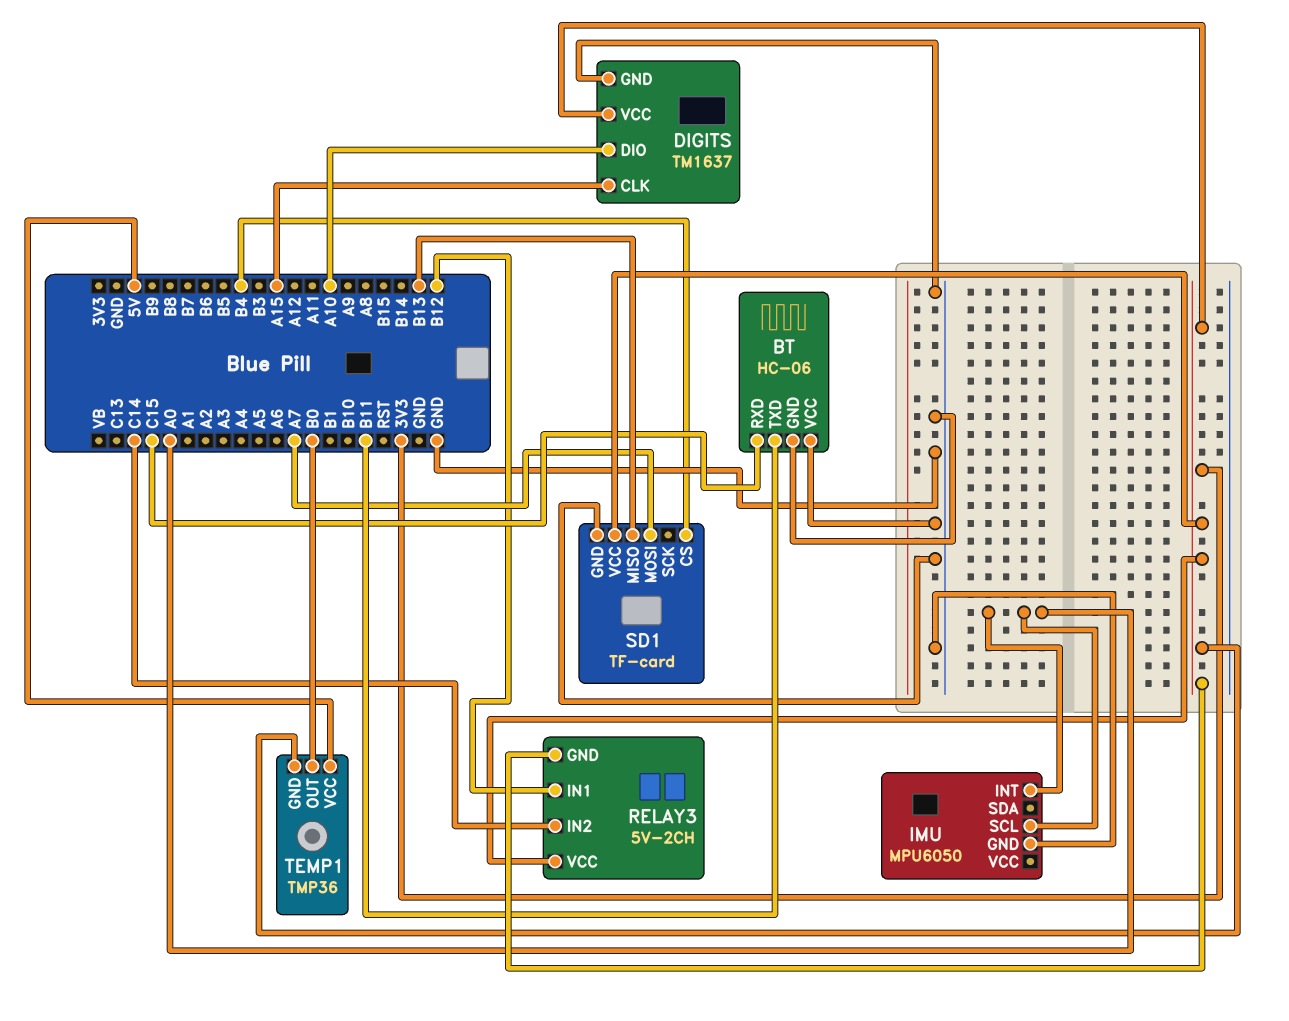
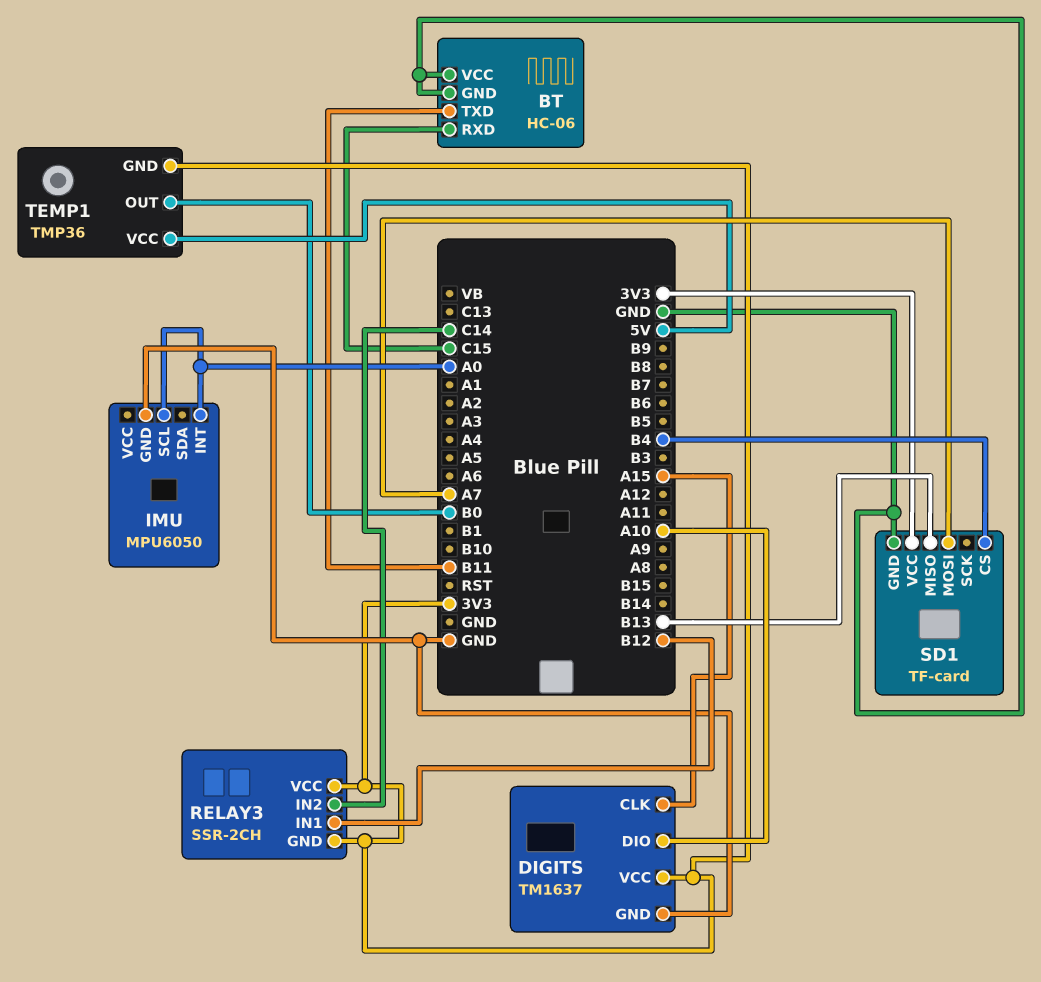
RELAY3: 5V-2CH -> SSR-2CH

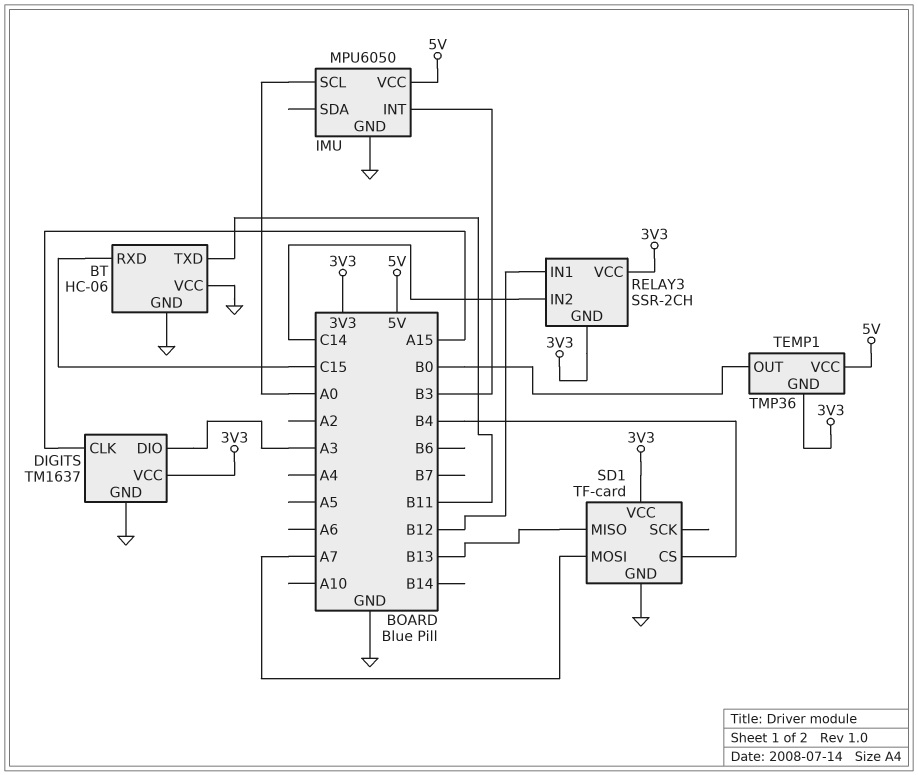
DIGITS pin DIO: A10 -> A3
IMU pin INT: A0 -> B3
IMU pin VCC: none -> 5V

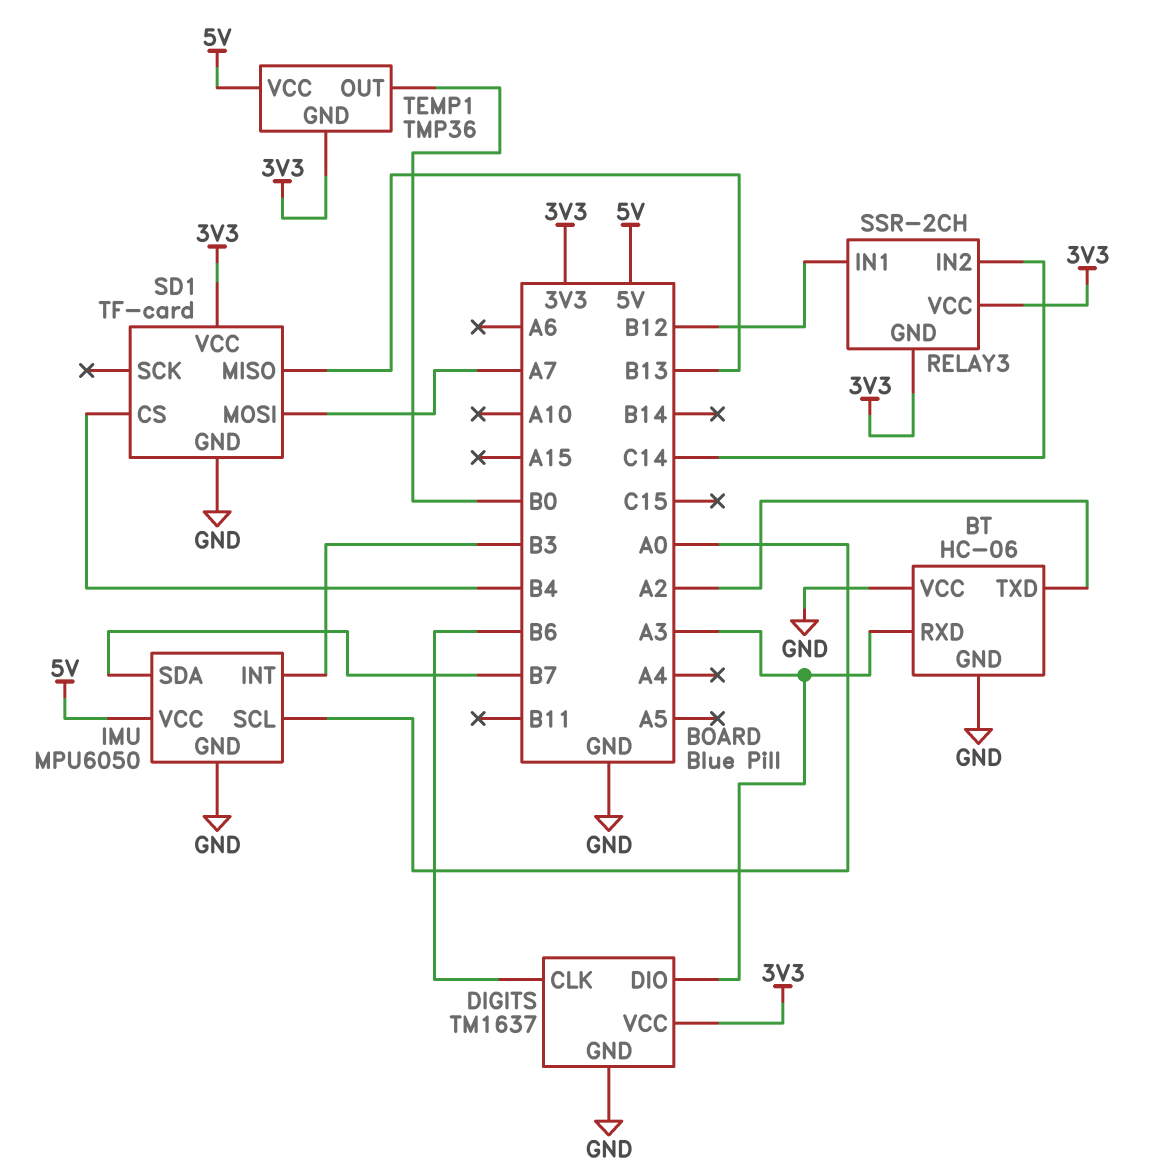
BT pin RXD: C15 -> A3
BT pin TXD: B11 -> A2
DIGITS pin CLK: A15 -> B6
IMU pin SDA: none -> B7

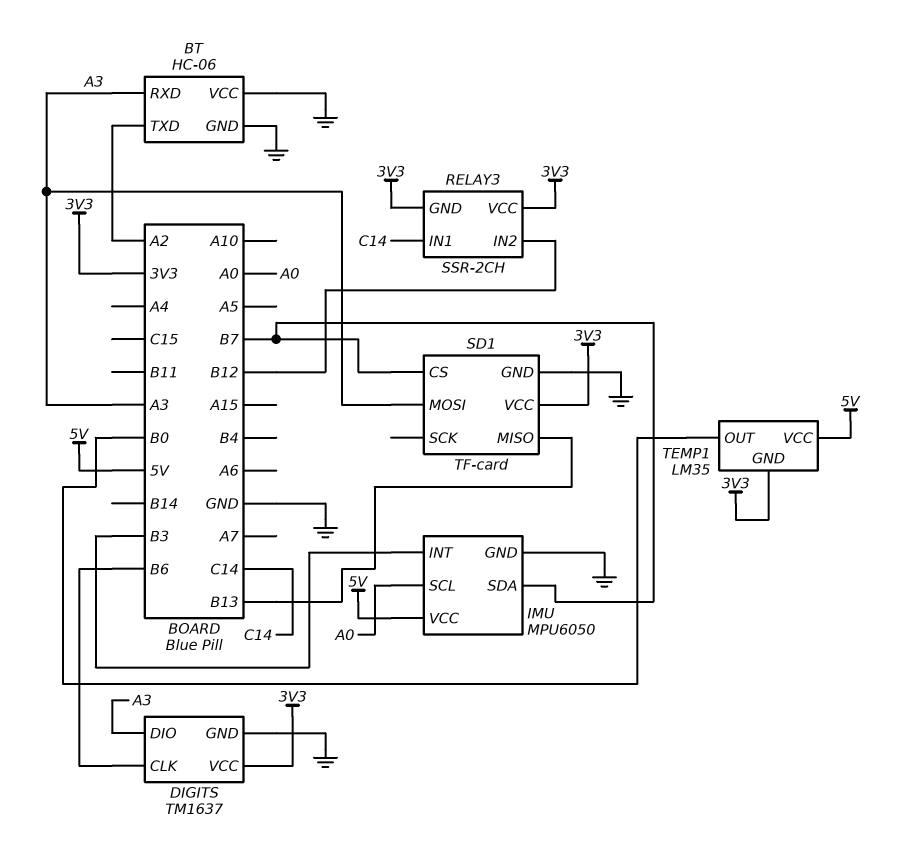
RELAY3 pin IN1: B12 -> C14
RELAY3 pin IN2: C14 -> B12
SD1 pin CS: B4 -> B7
SD1 pin MOSI: A7 -> A3
TEMP1: TMP36 -> LM35

